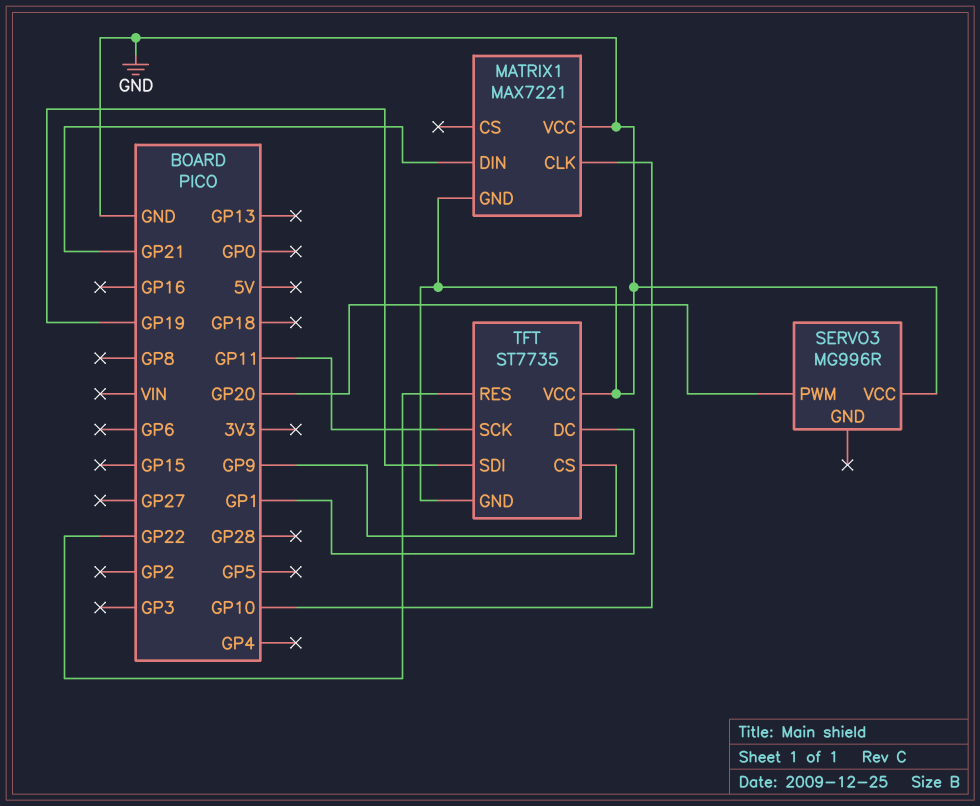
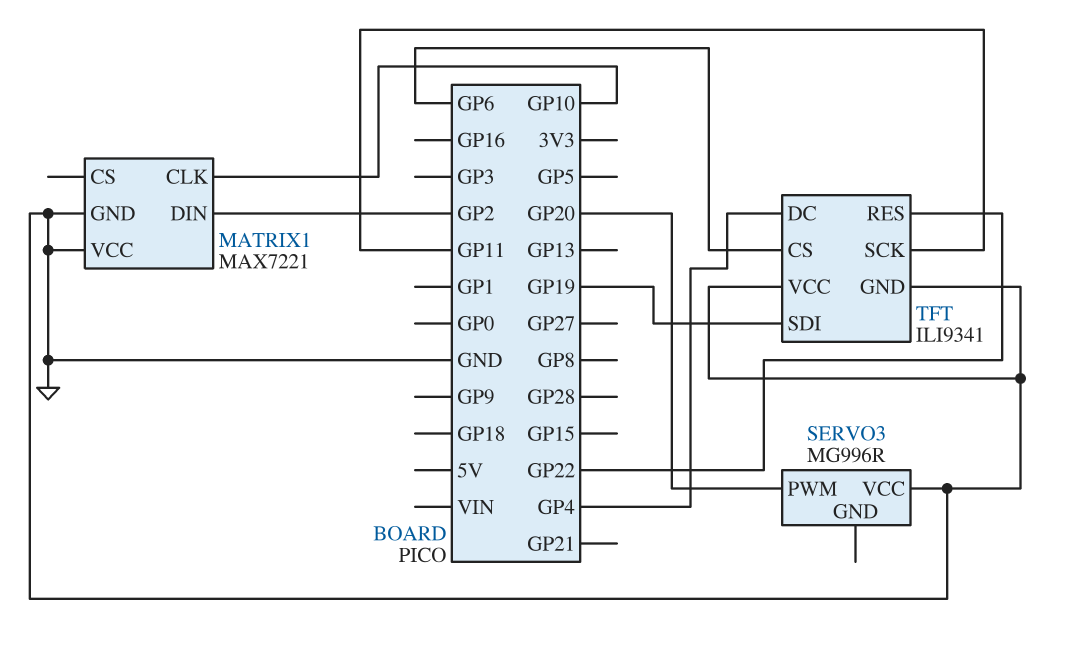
MATRIX1 pin DIN: GP21 -> GP2
TFT: ST7735 -> ILI9341
TFT pin CS: GP9 -> GP6
TFT pin DC: GP1 -> GP4

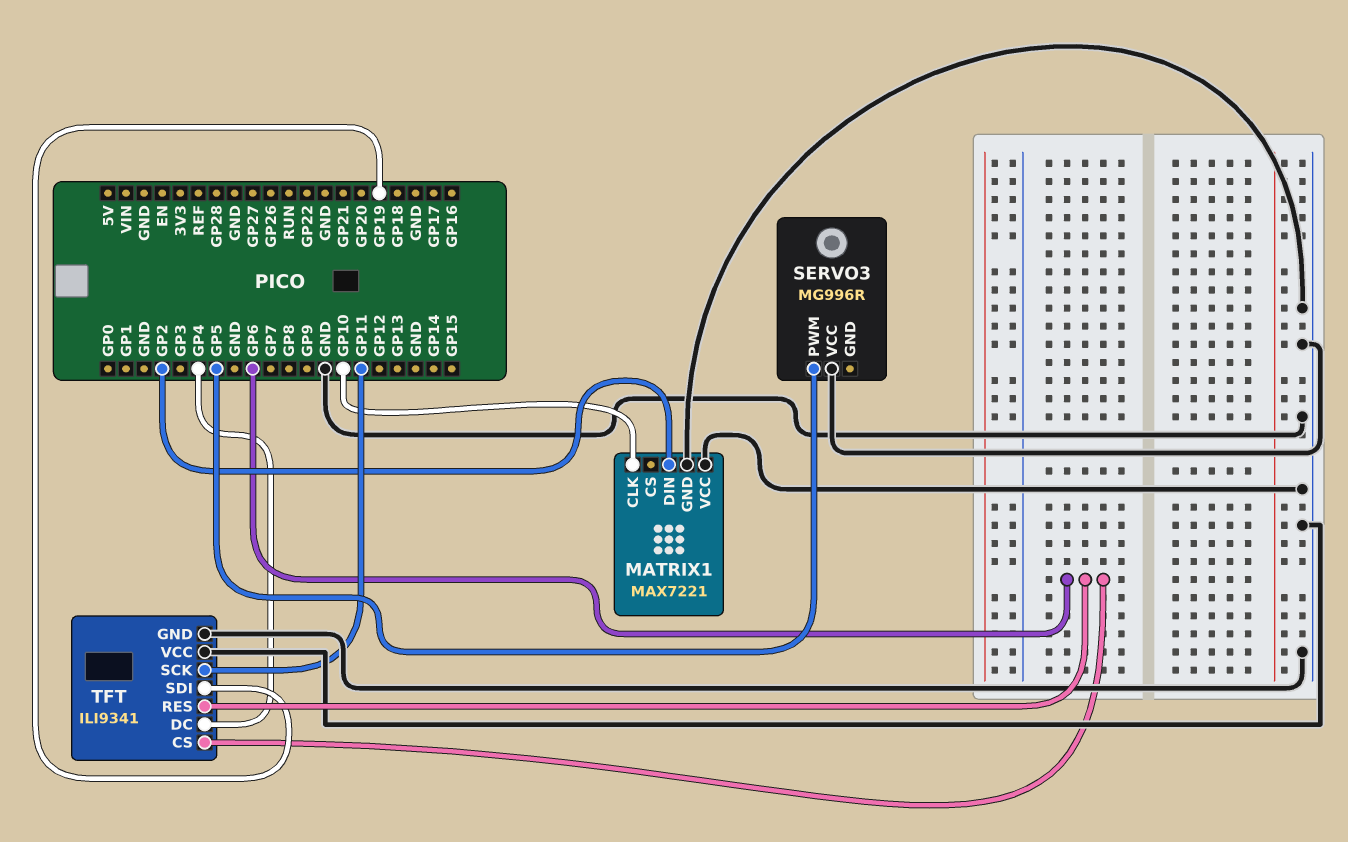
SERVO3 pin PWM: GP20 -> GP5
TFT pin RES: GP22 -> GP6

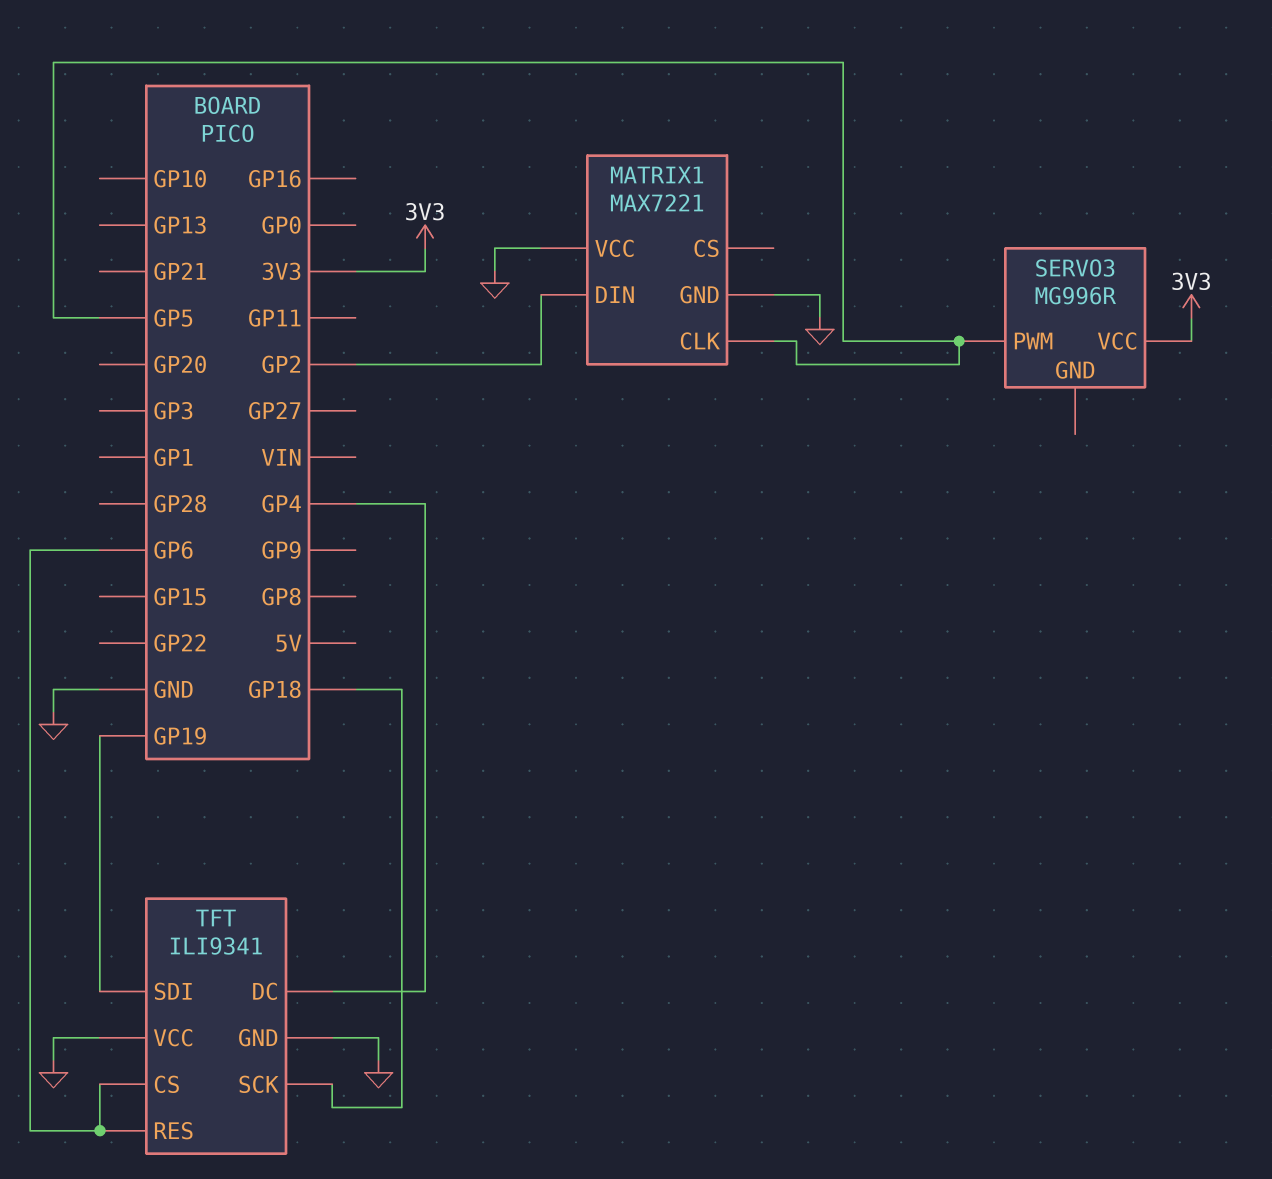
MATRIX1 pin CLK: GP10 -> GP5
SERVO3 pin VCC: GND -> 3V3
TFT pin SCK: GP11 -> GP18

